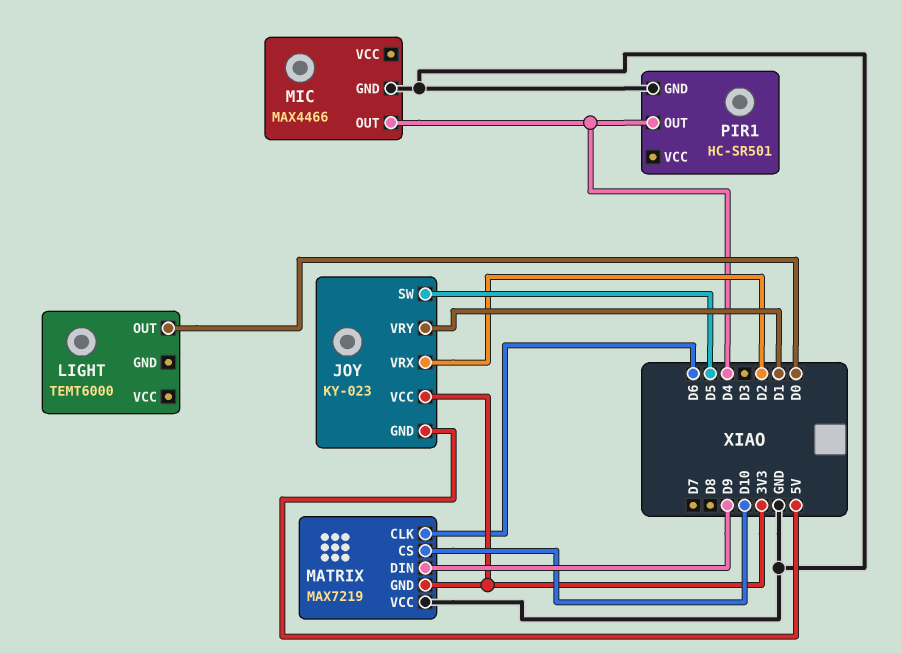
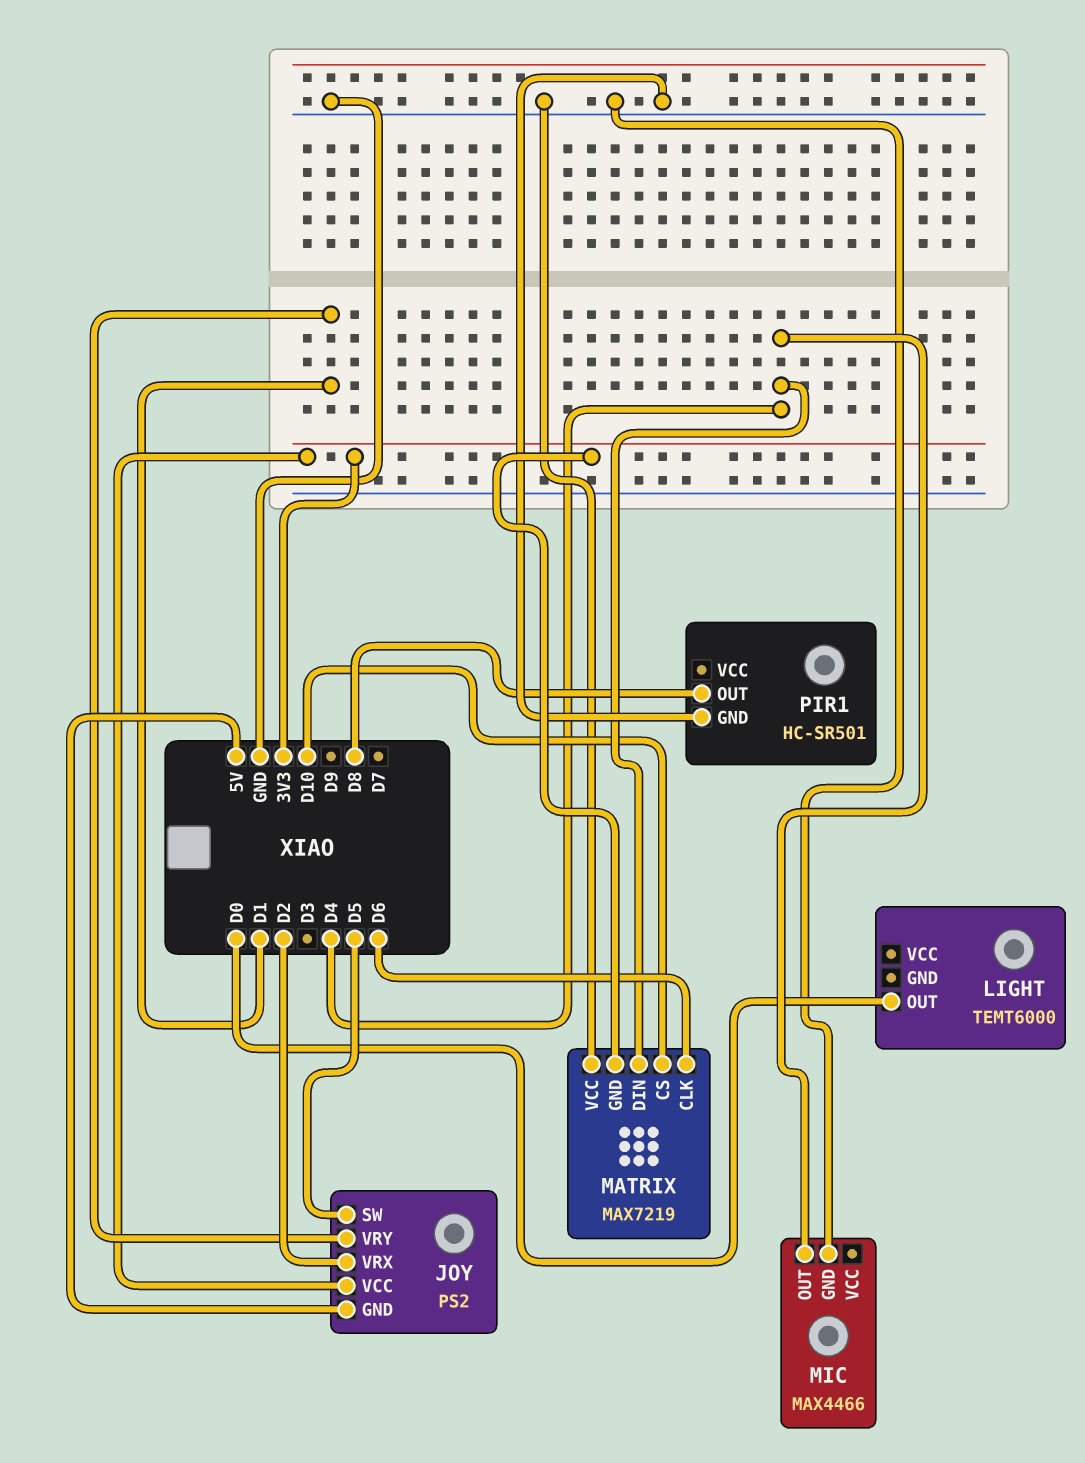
JOY: KY-023 -> PS2
MATRIX pin DIN: D9 -> D4
PIR1 pin OUT: D4 -> D8

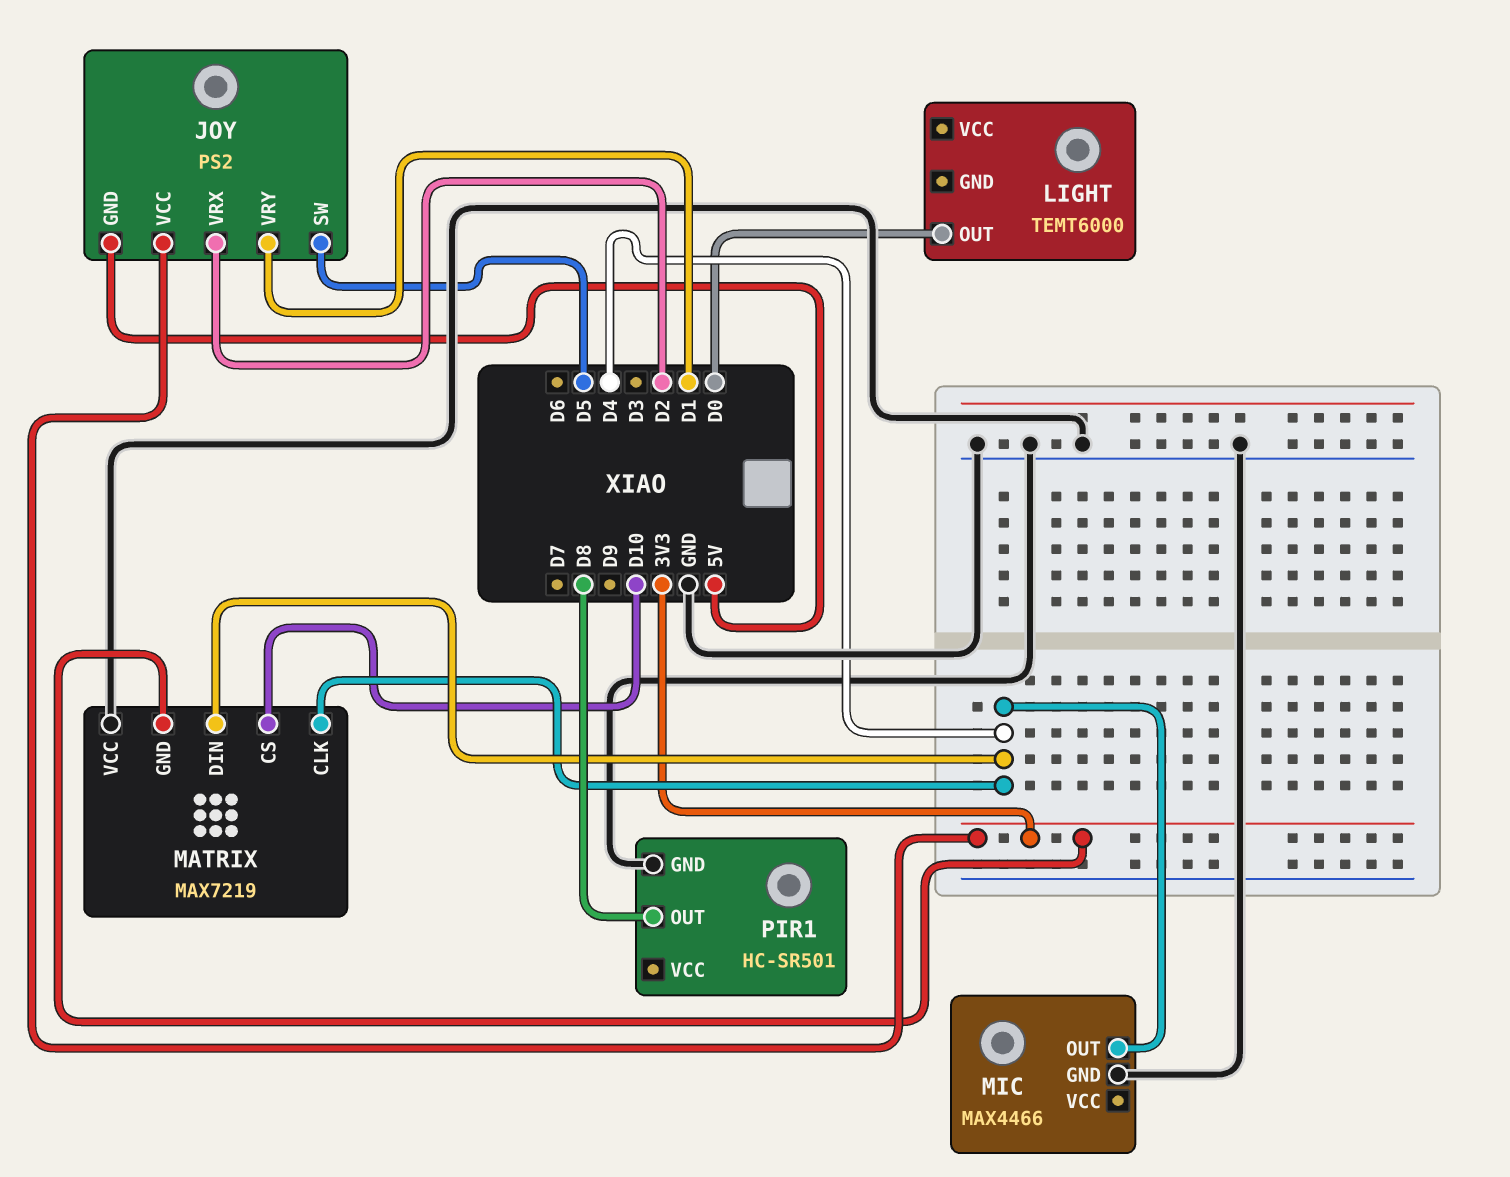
MATRIX pin CLK: D6 -> D4

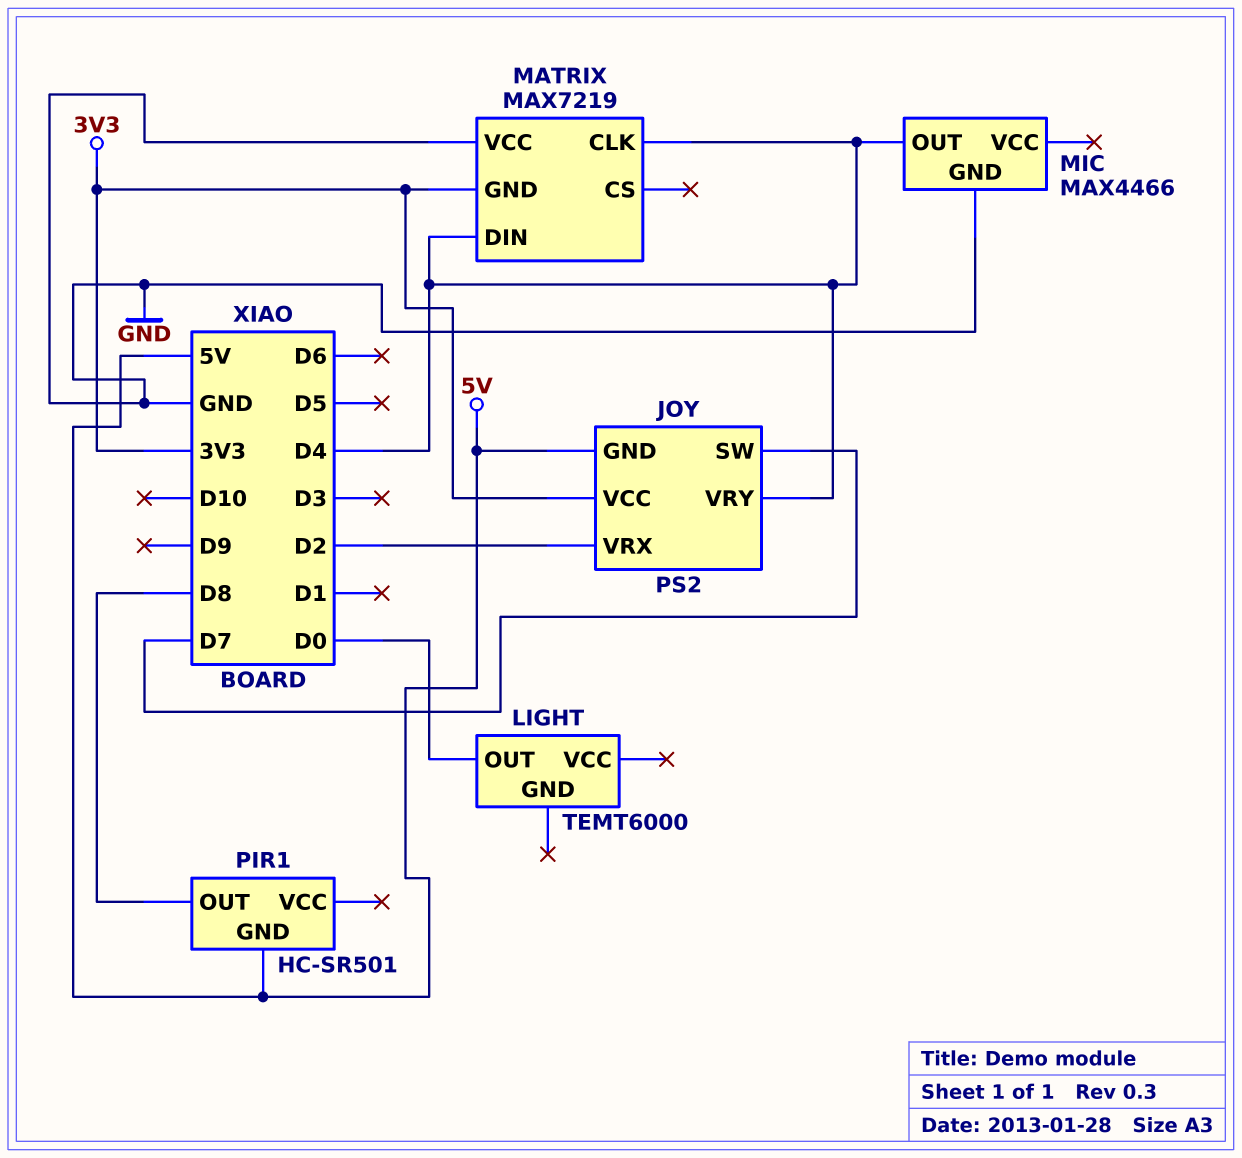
JOY pin SW: D5 -> D7
JOY pin VRY: D1 -> D4
MATRIX pin CS: D10 -> none
PIR1 pin GND: GND -> 5V

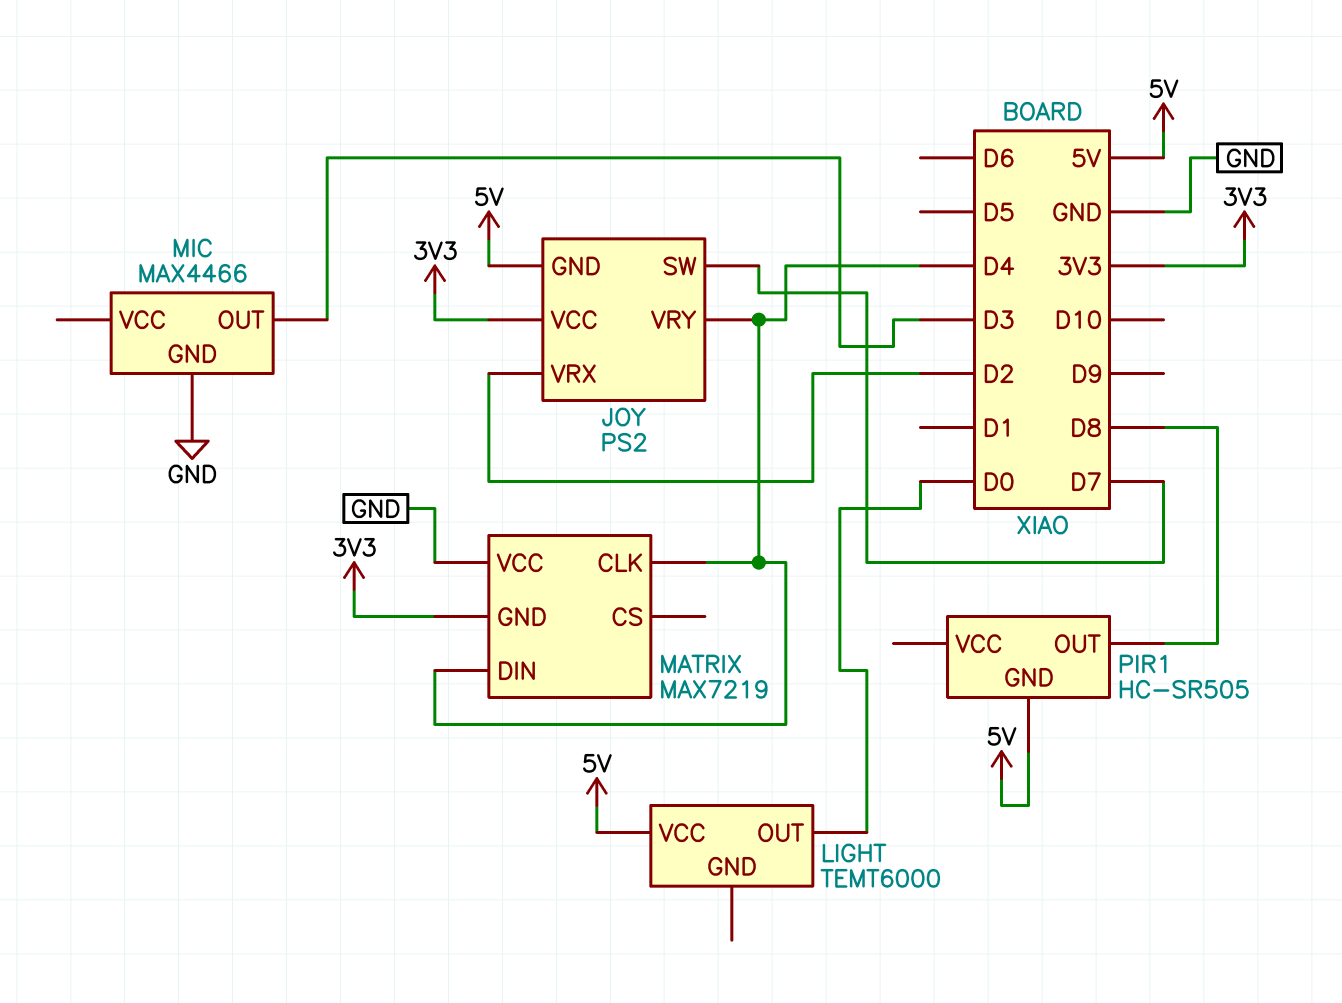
LIGHT pin VCC: none -> 5V
MIC pin OUT: D4 -> D3
PIR1: HC-SR501 -> HC-SR505

